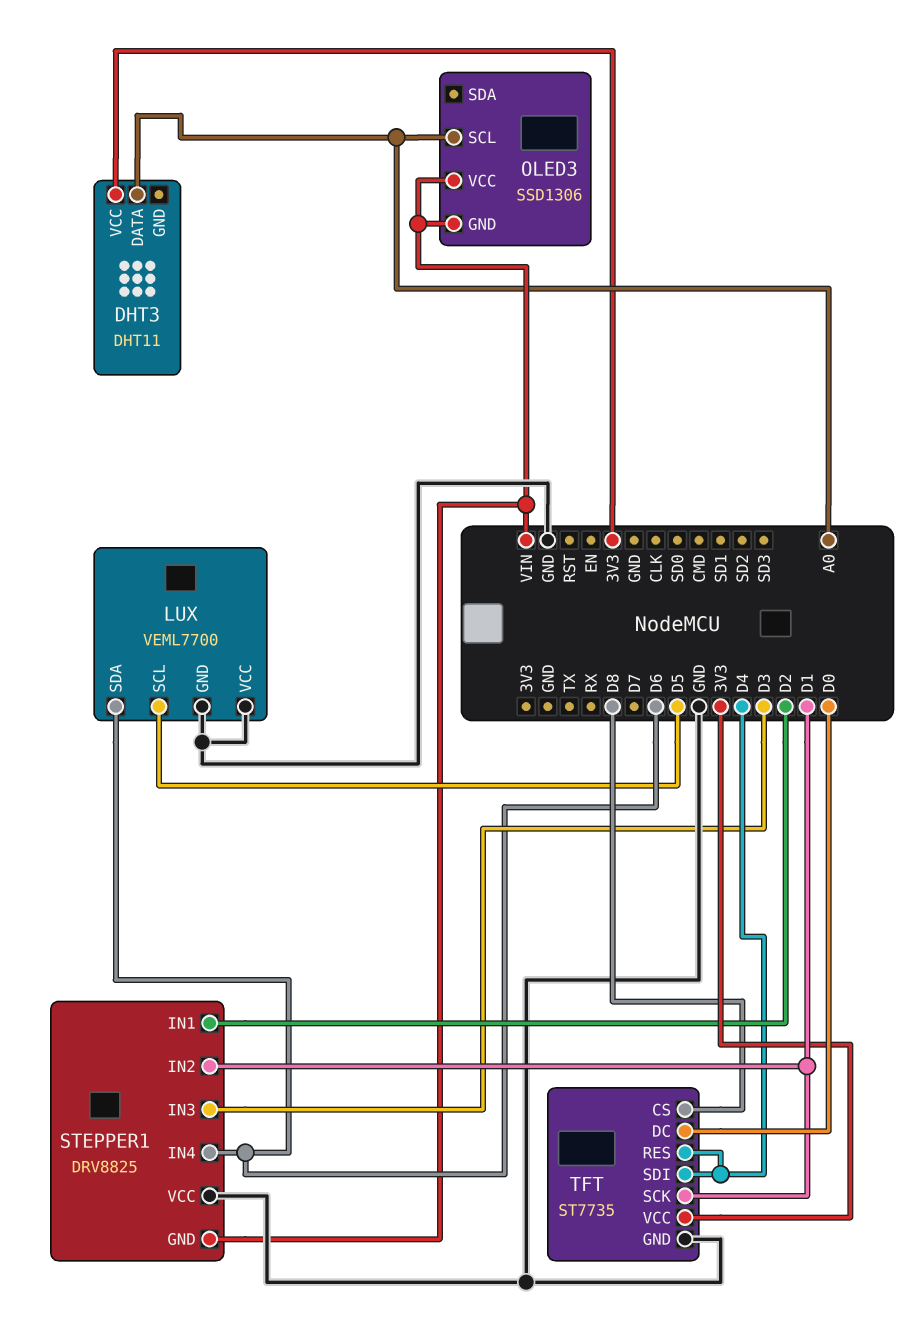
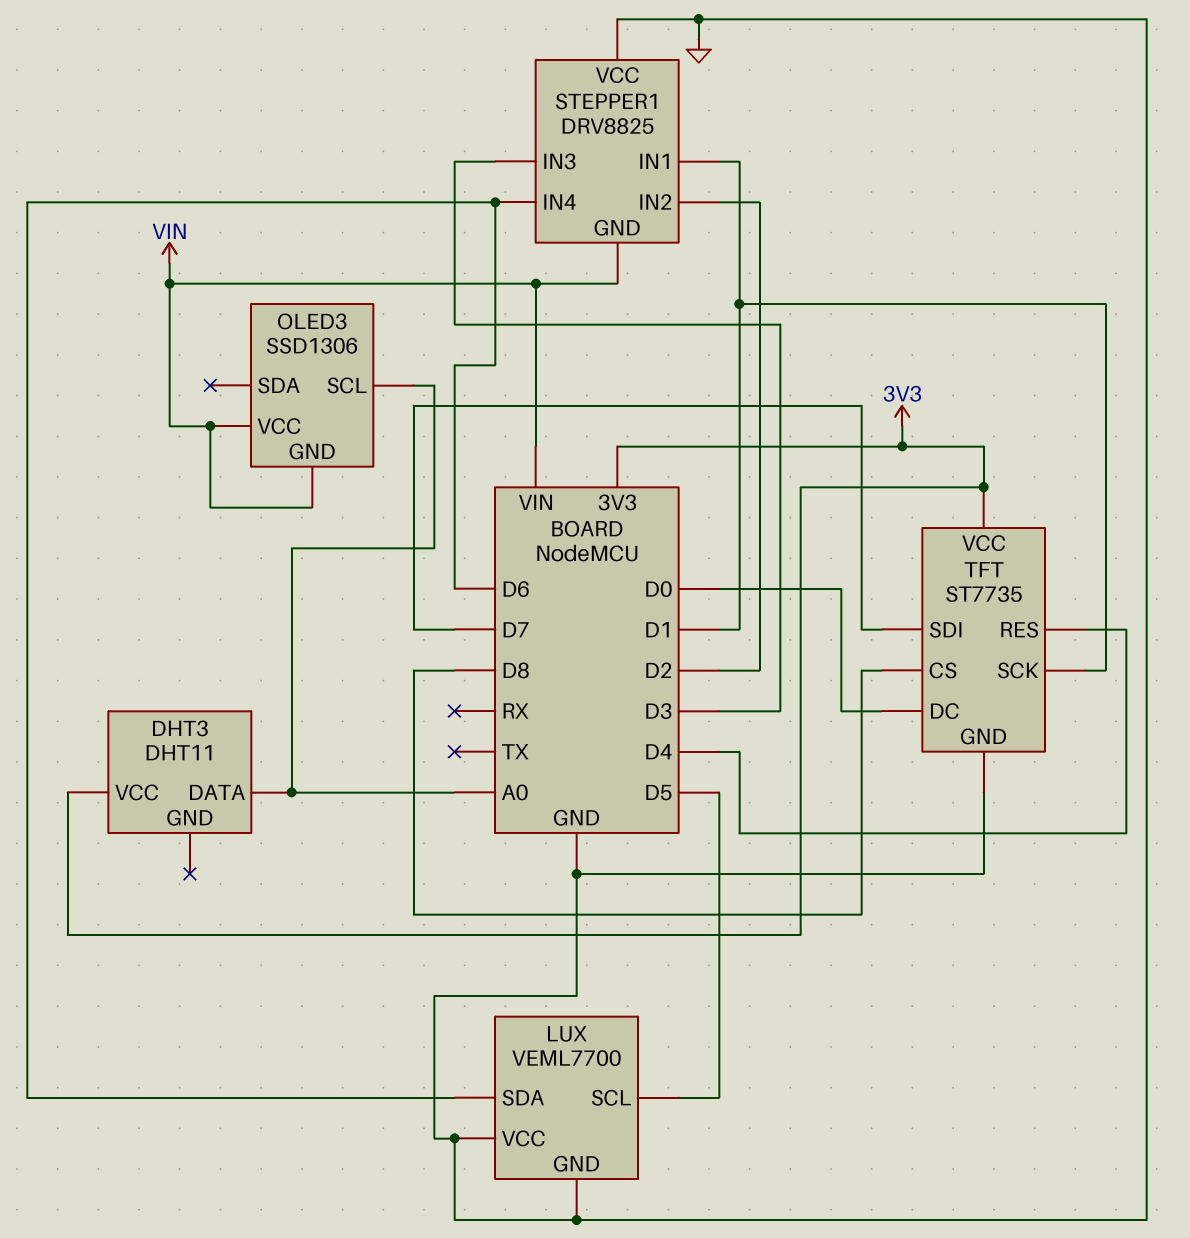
STEPPER1 pin IN1: D2 -> D1
STEPPER1 pin IN2: D1 -> D2
TFT pin SDI: D4 -> D7

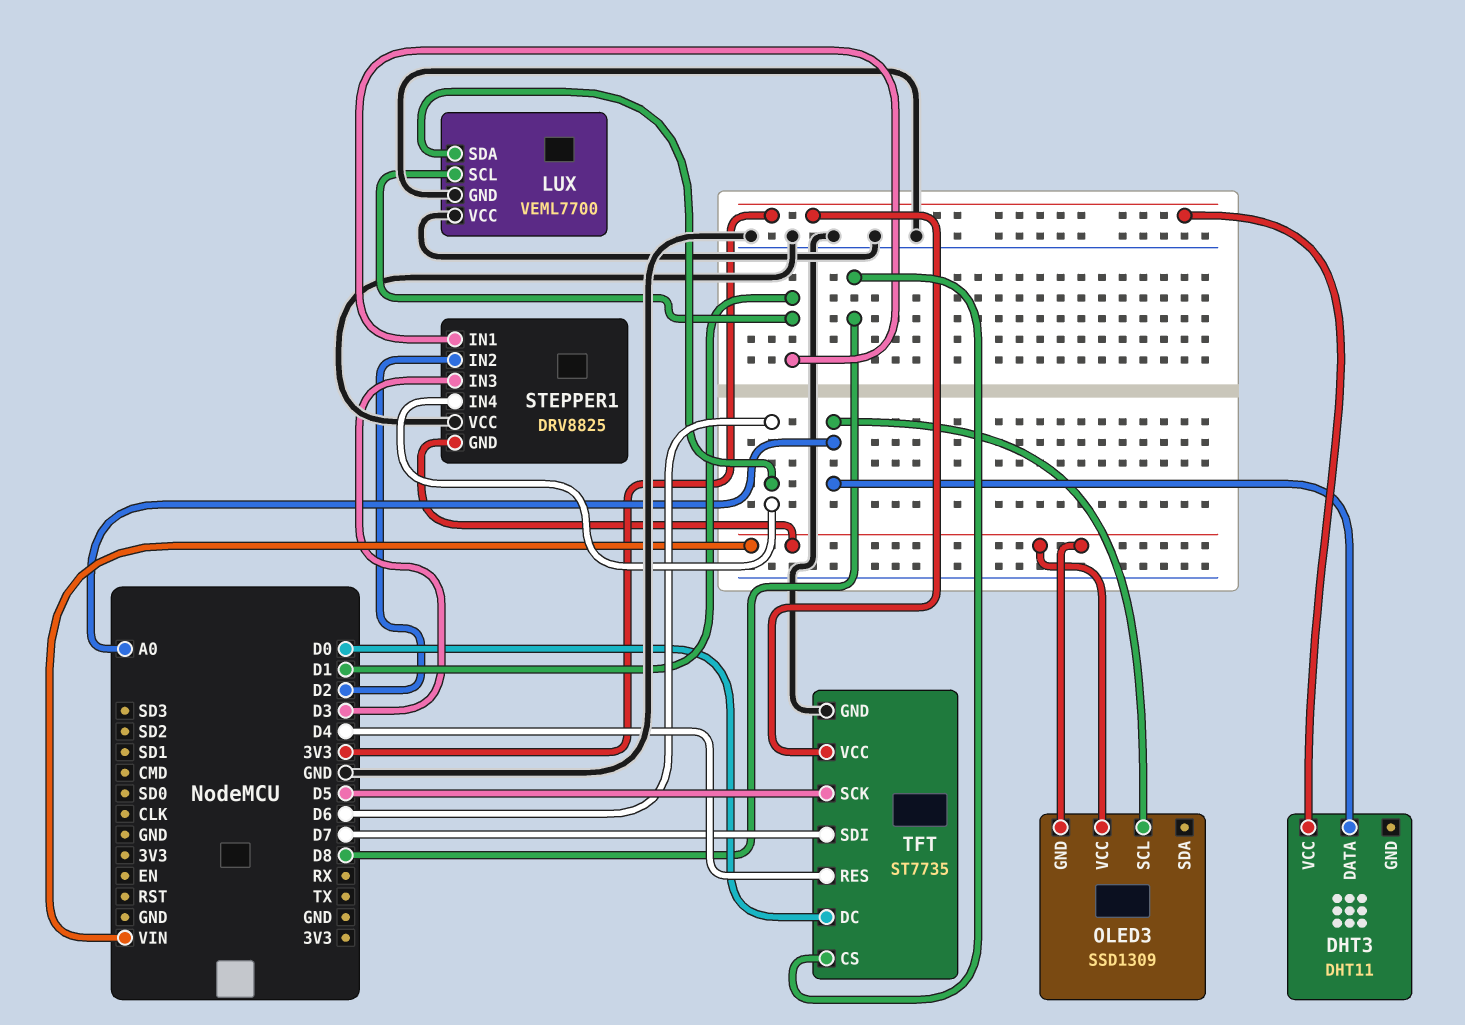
LUX pin SCL: D5 -> D1
OLED3: SSD1306 -> SSD1309
TFT pin SCK: D1 -> D5

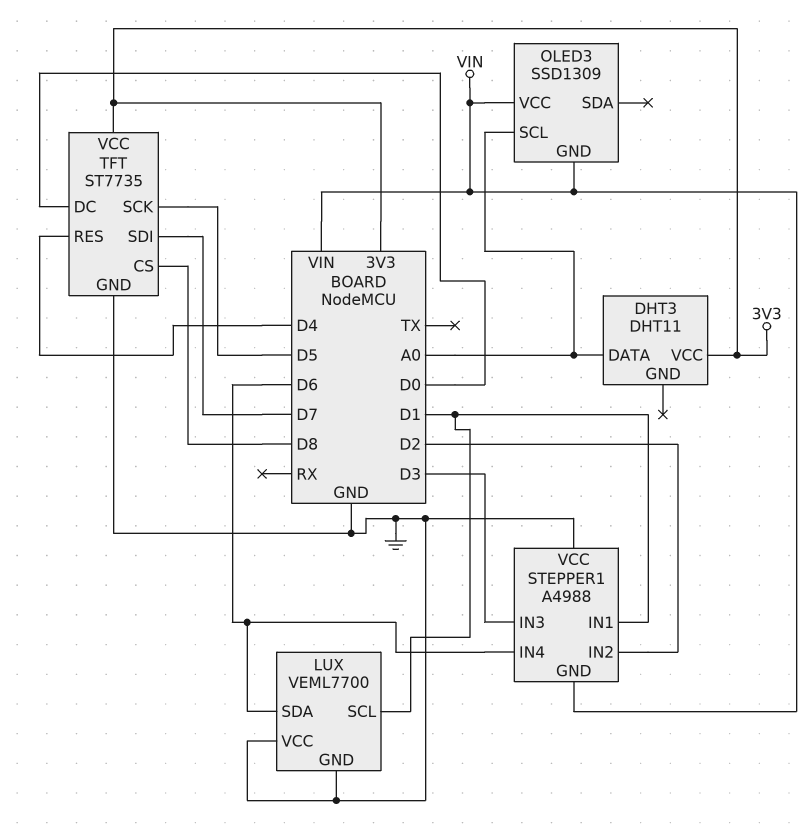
STEPPER1: DRV8825 -> A4988

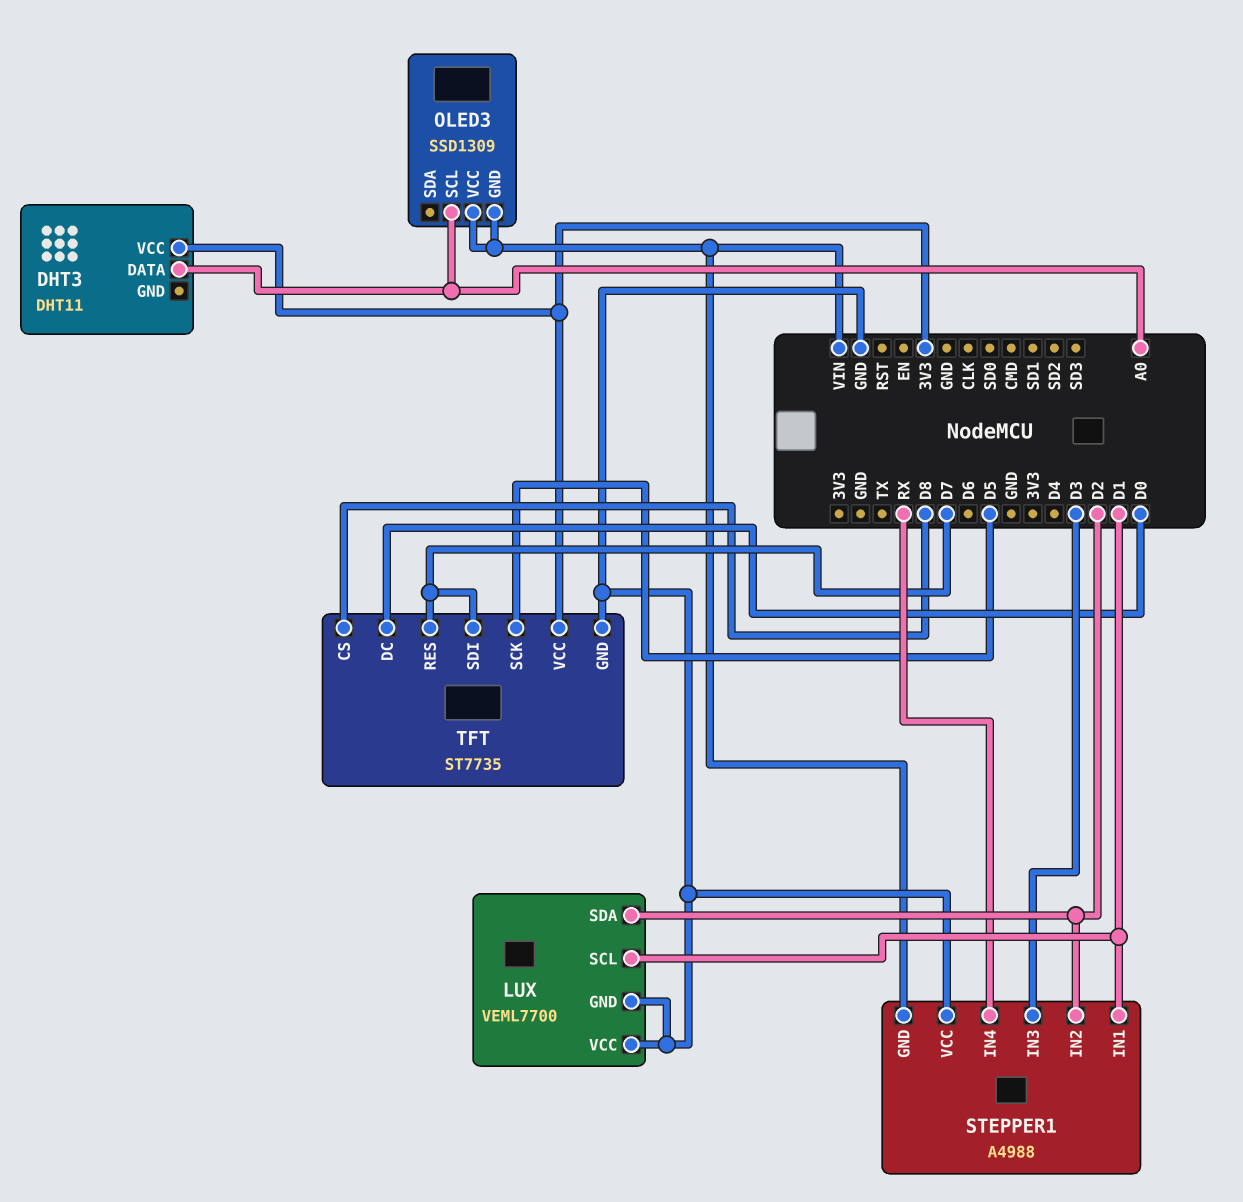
LUX pin SDA: D6 -> D2
STEPPER1 pin IN4: D6 -> RX
TFT pin RES: D4 -> D7

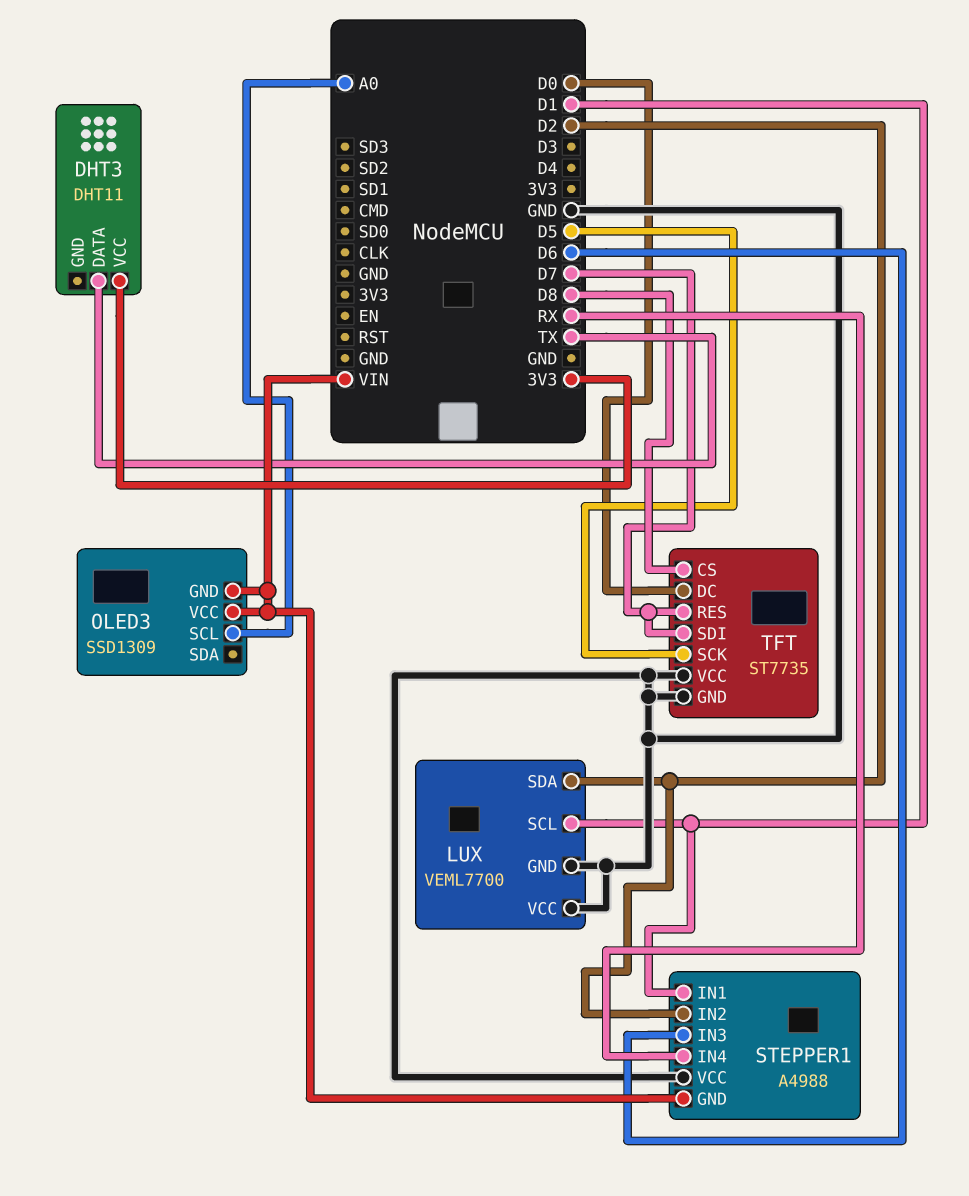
DHT3 pin DATA: A0 -> TX
STEPPER1 pin IN3: D3 -> D6
TFT pin VCC: 3V3 -> GND

